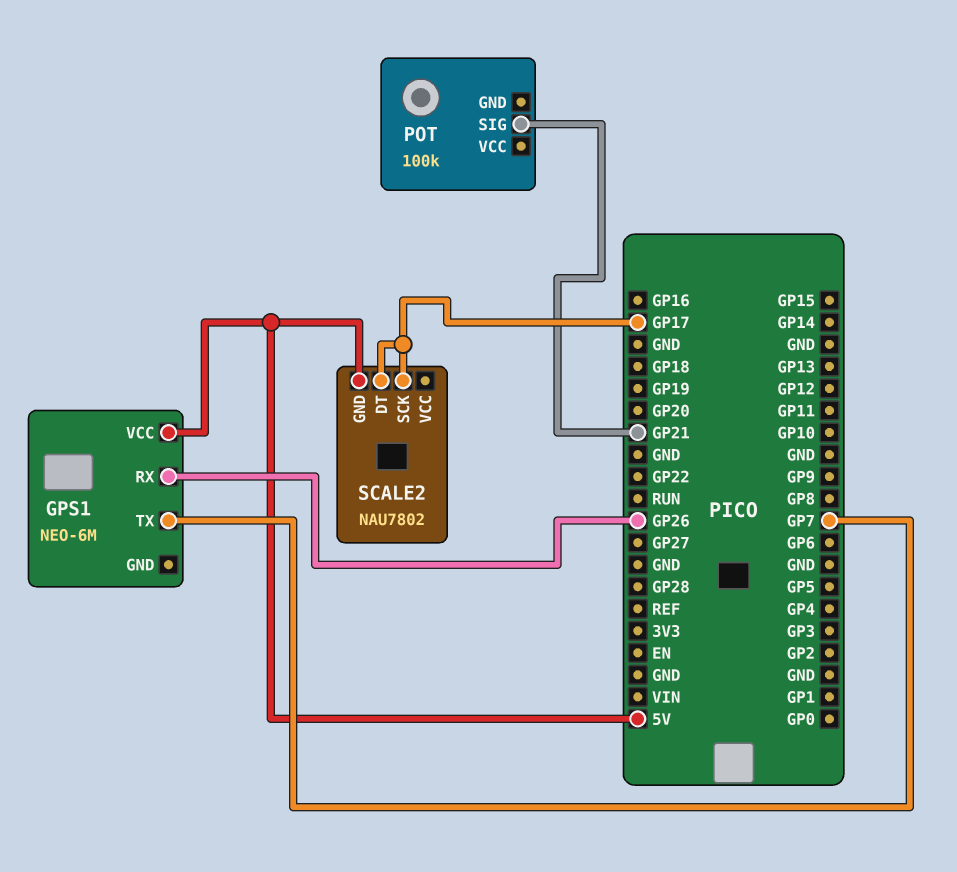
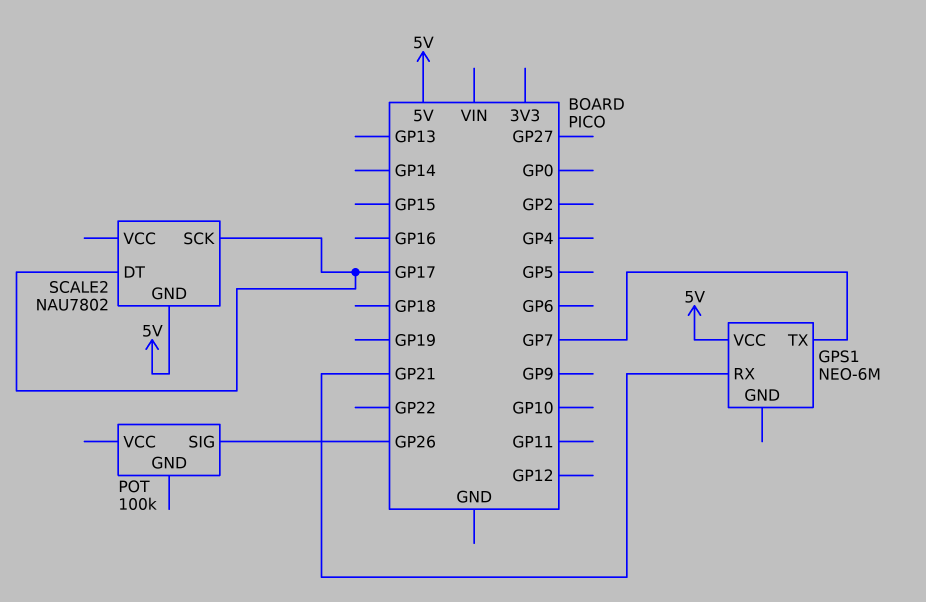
GPS1 pin RX: GP26 -> GP21
POT pin SIG: GP21 -> GP26

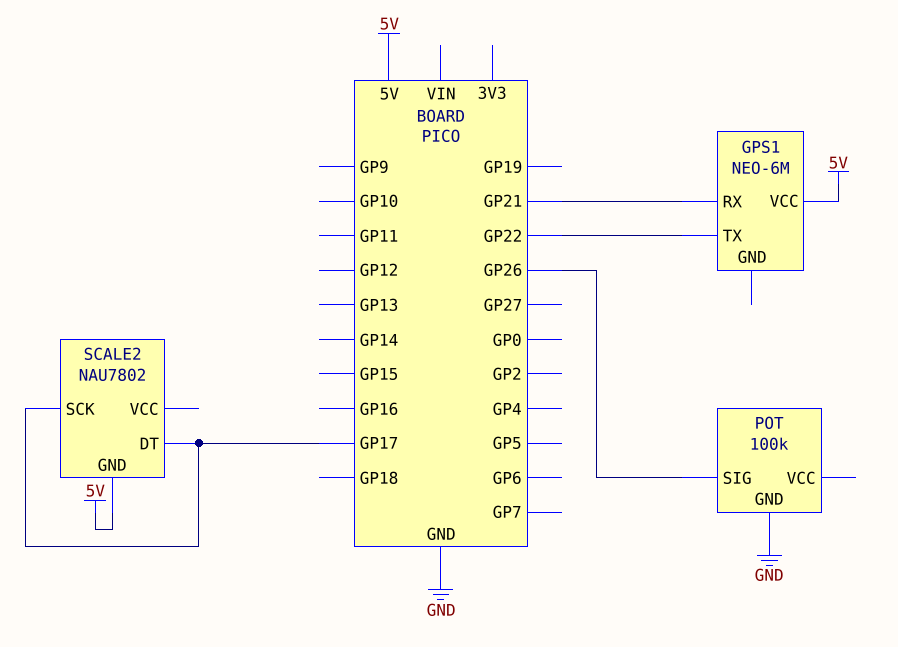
GPS1 pin TX: GP7 -> GP22
POT pin GND: none -> GND

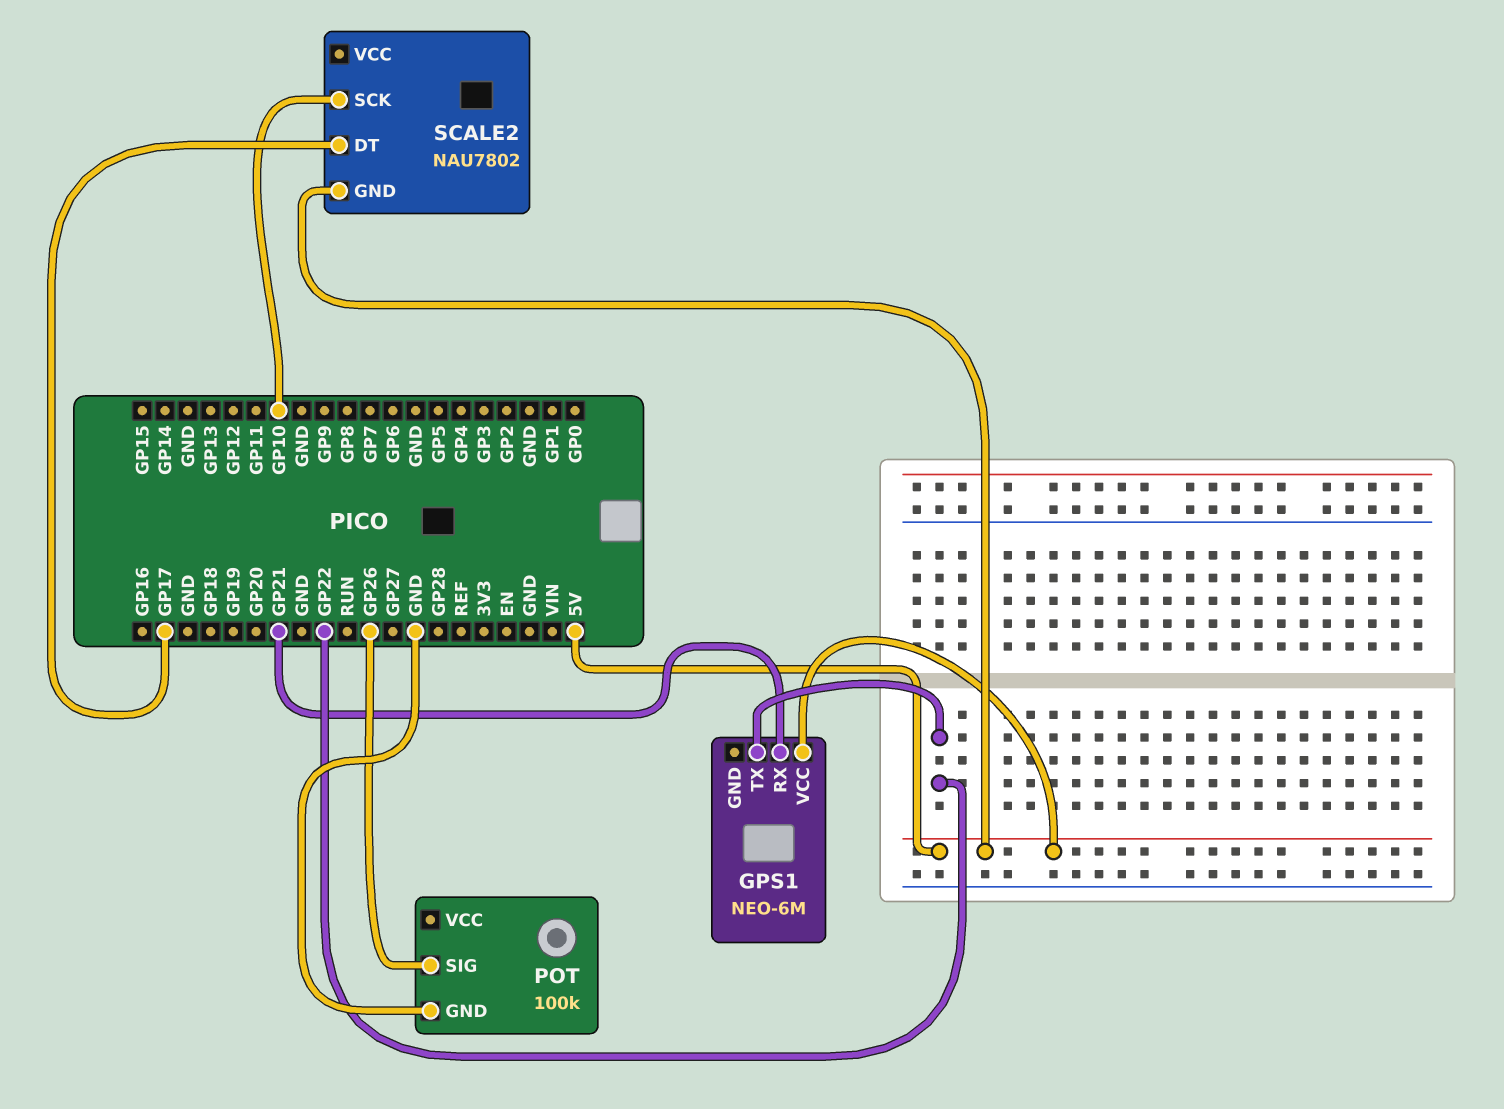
SCALE2 pin SCK: GP17 -> GP10

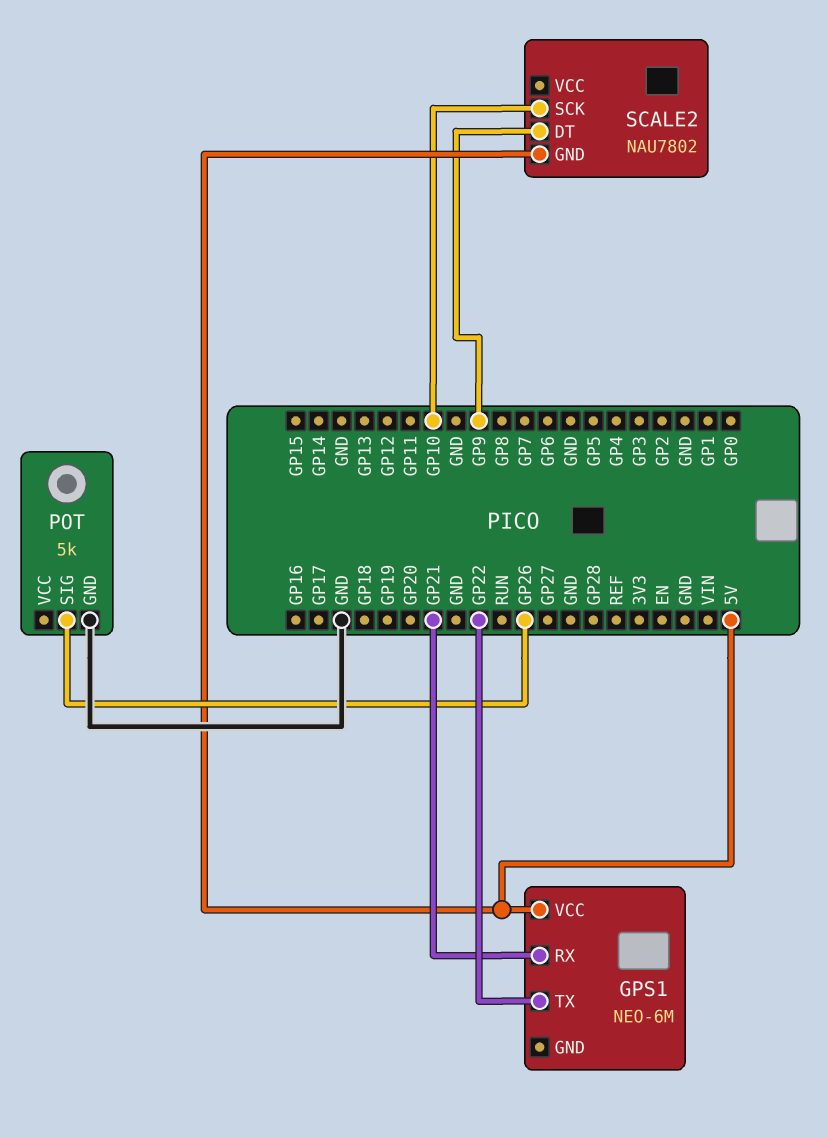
POT: 100k -> 5k
SCALE2 pin DT: GP17 -> GP9

